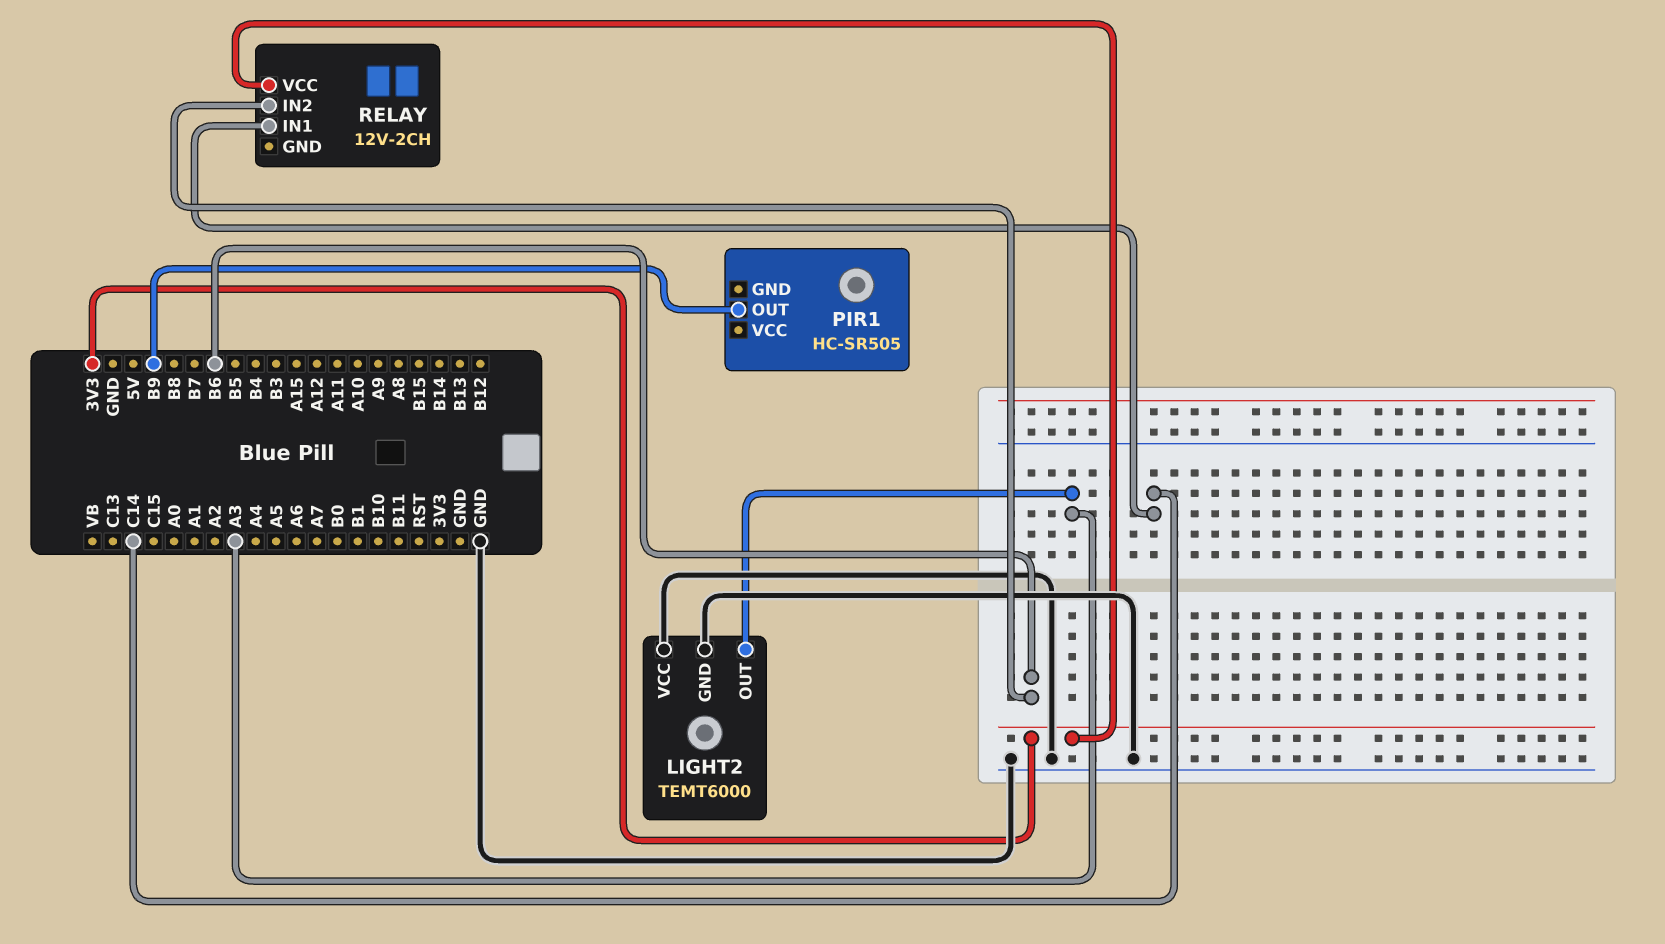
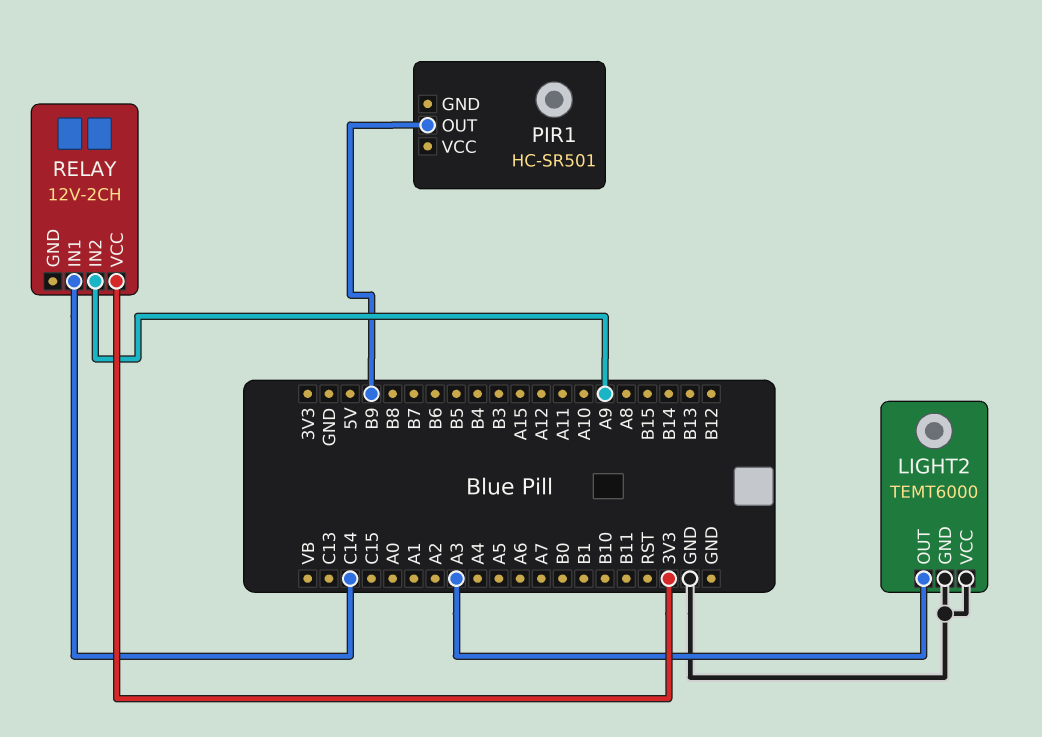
PIR1: HC-SR505 -> HC-SR501
RELAY pin IN2: B6 -> A9

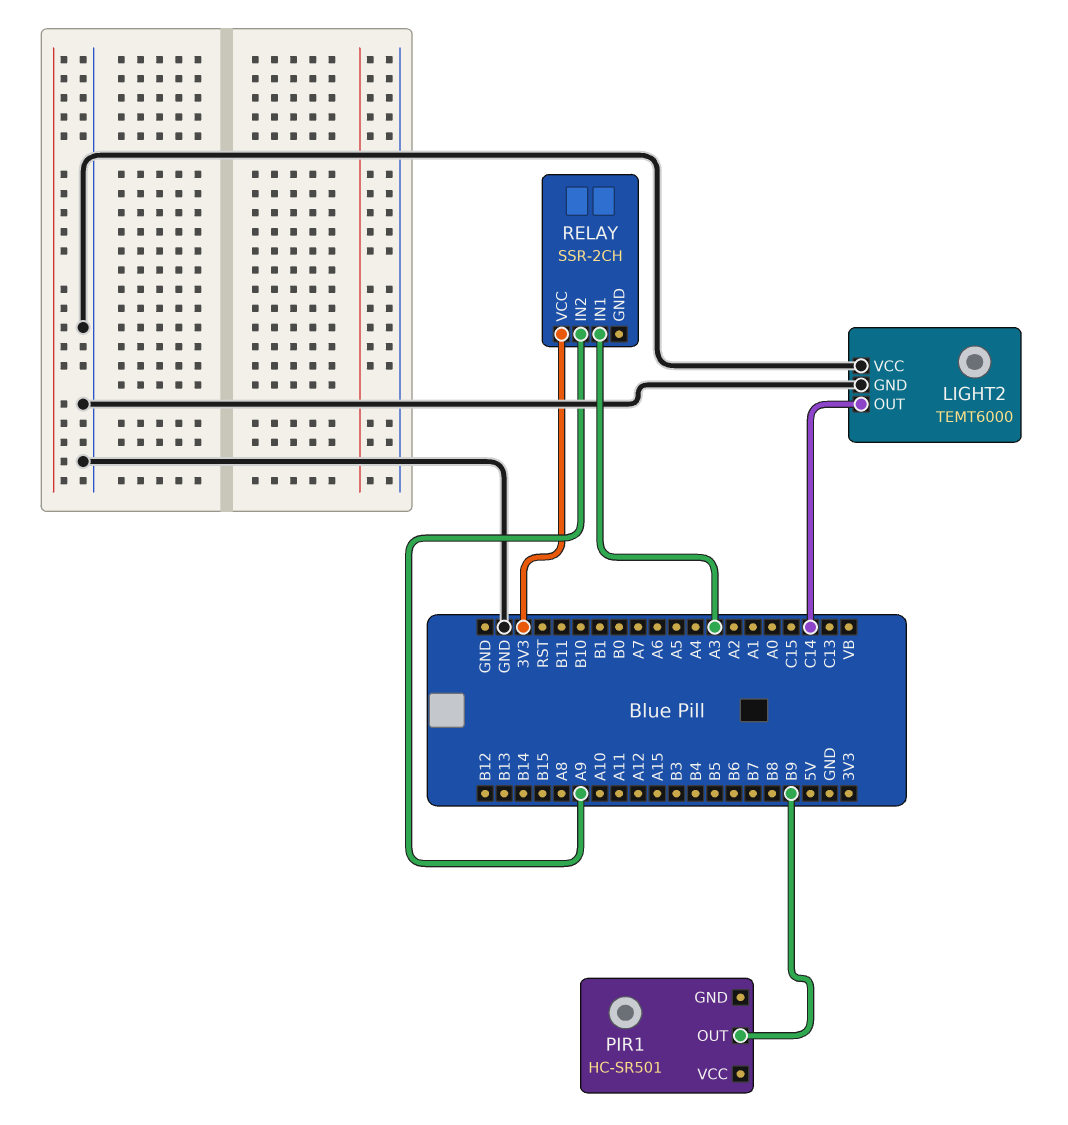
LIGHT2 pin OUT: A3 -> C14
RELAY: 12V-2CH -> SSR-2CH
RELAY pin IN1: C14 -> A3

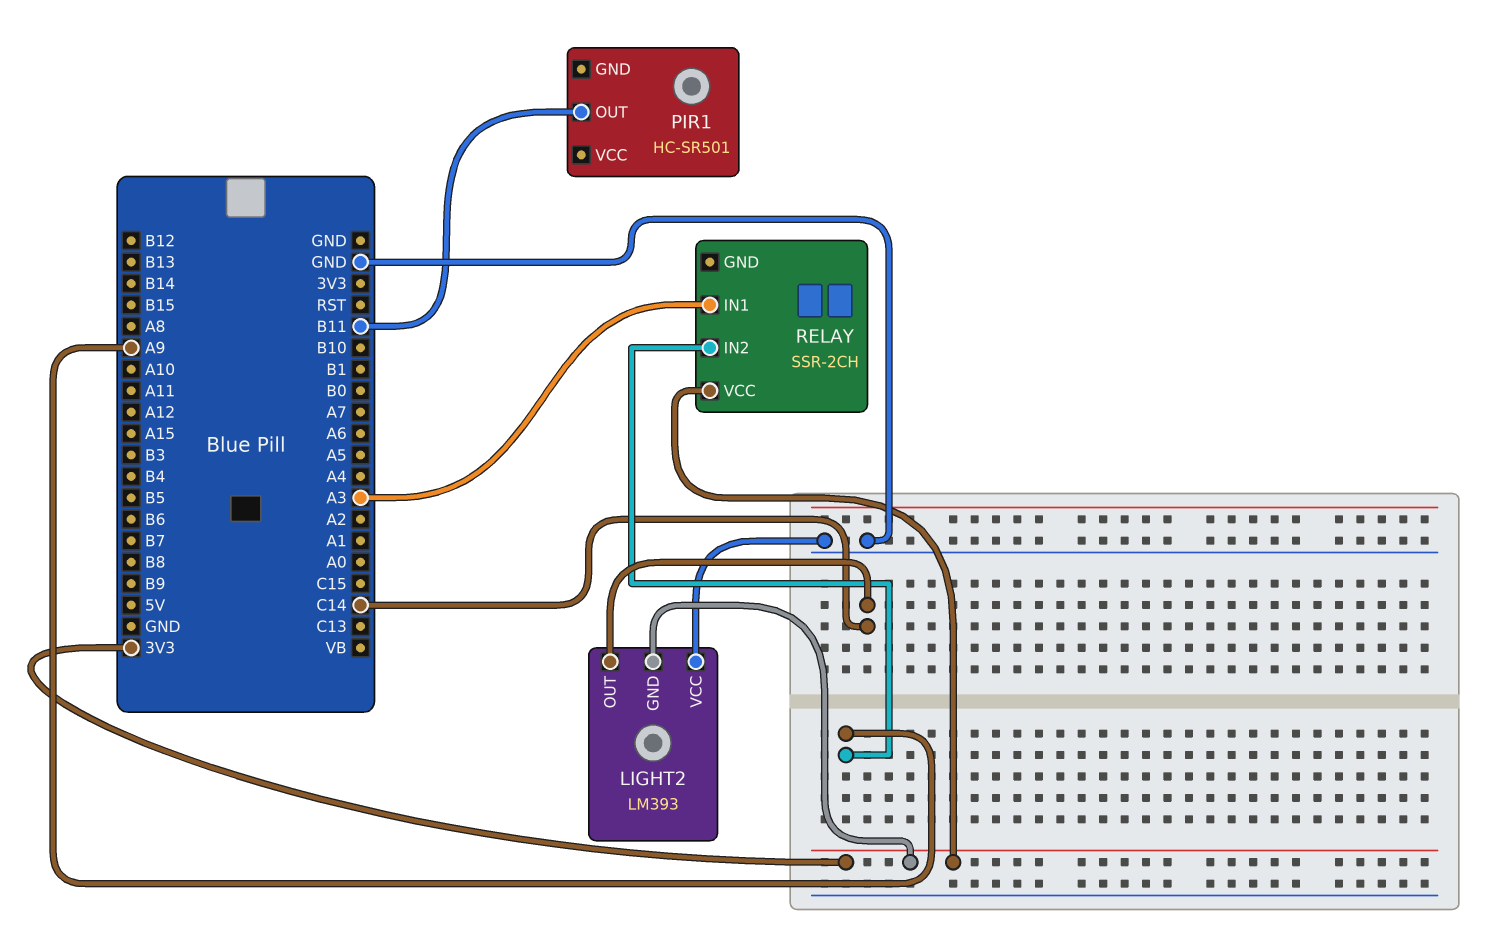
LIGHT2: TEMT6000 -> LM393
LIGHT2 pin GND: GND -> 3V3
PIR1 pin OUT: B9 -> B11

